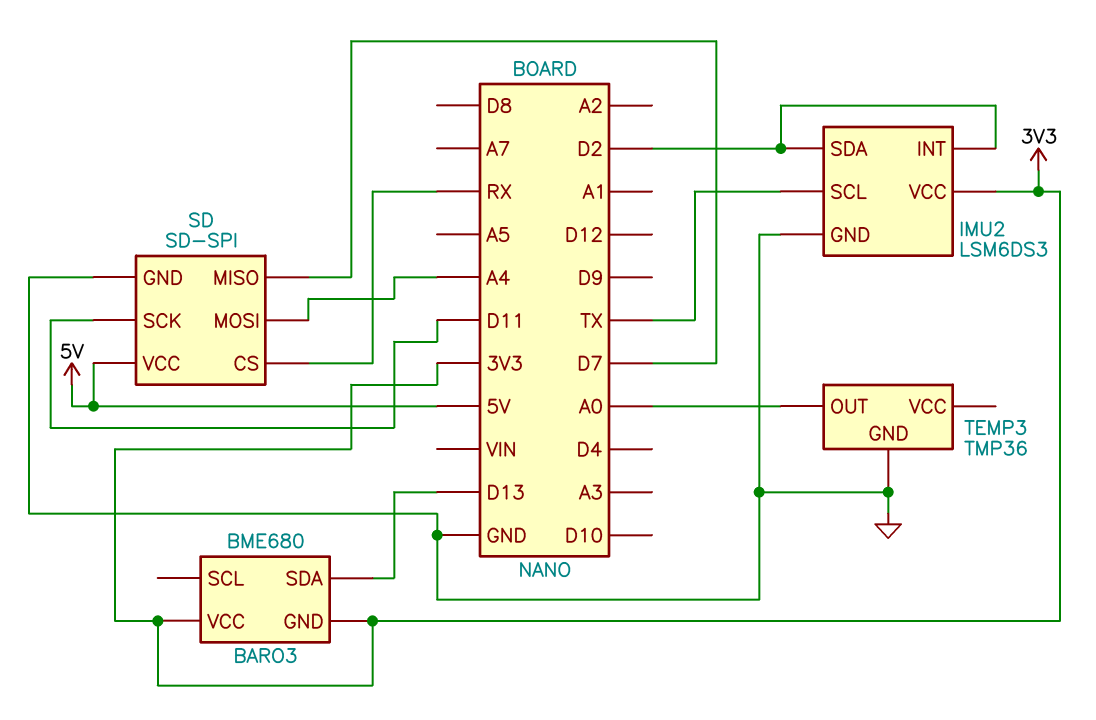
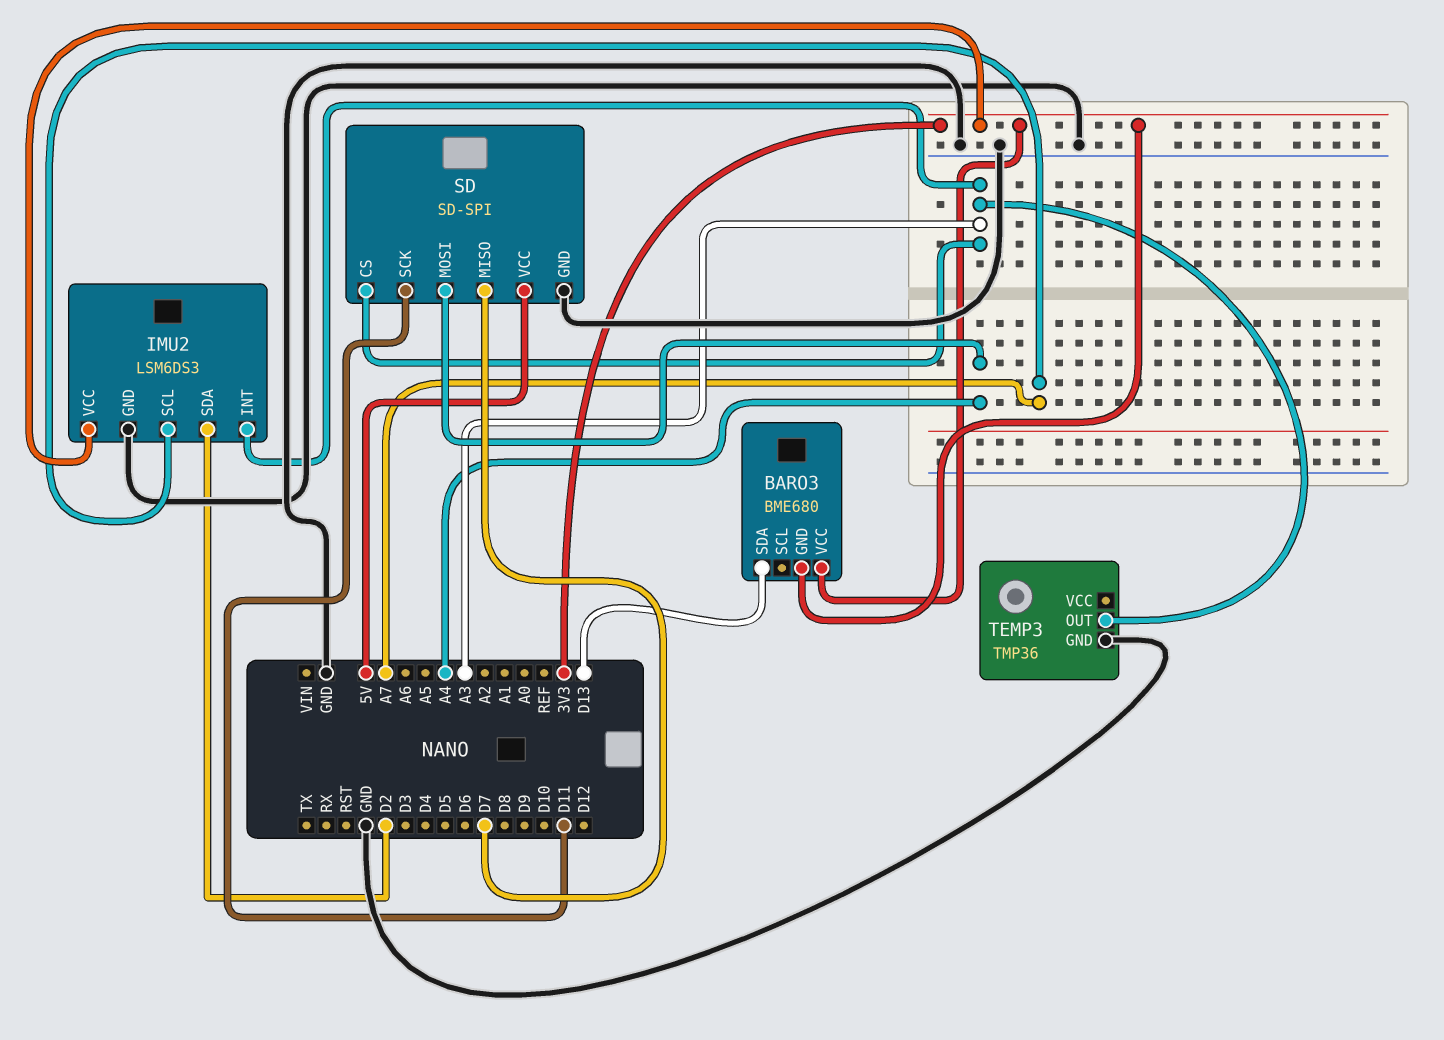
IMU2 pin INT: D2 -> A3
IMU2 pin SCL: TX -> A7
SD pin CS: RX -> A3
TEMP3 pin OUT: A0 -> A3

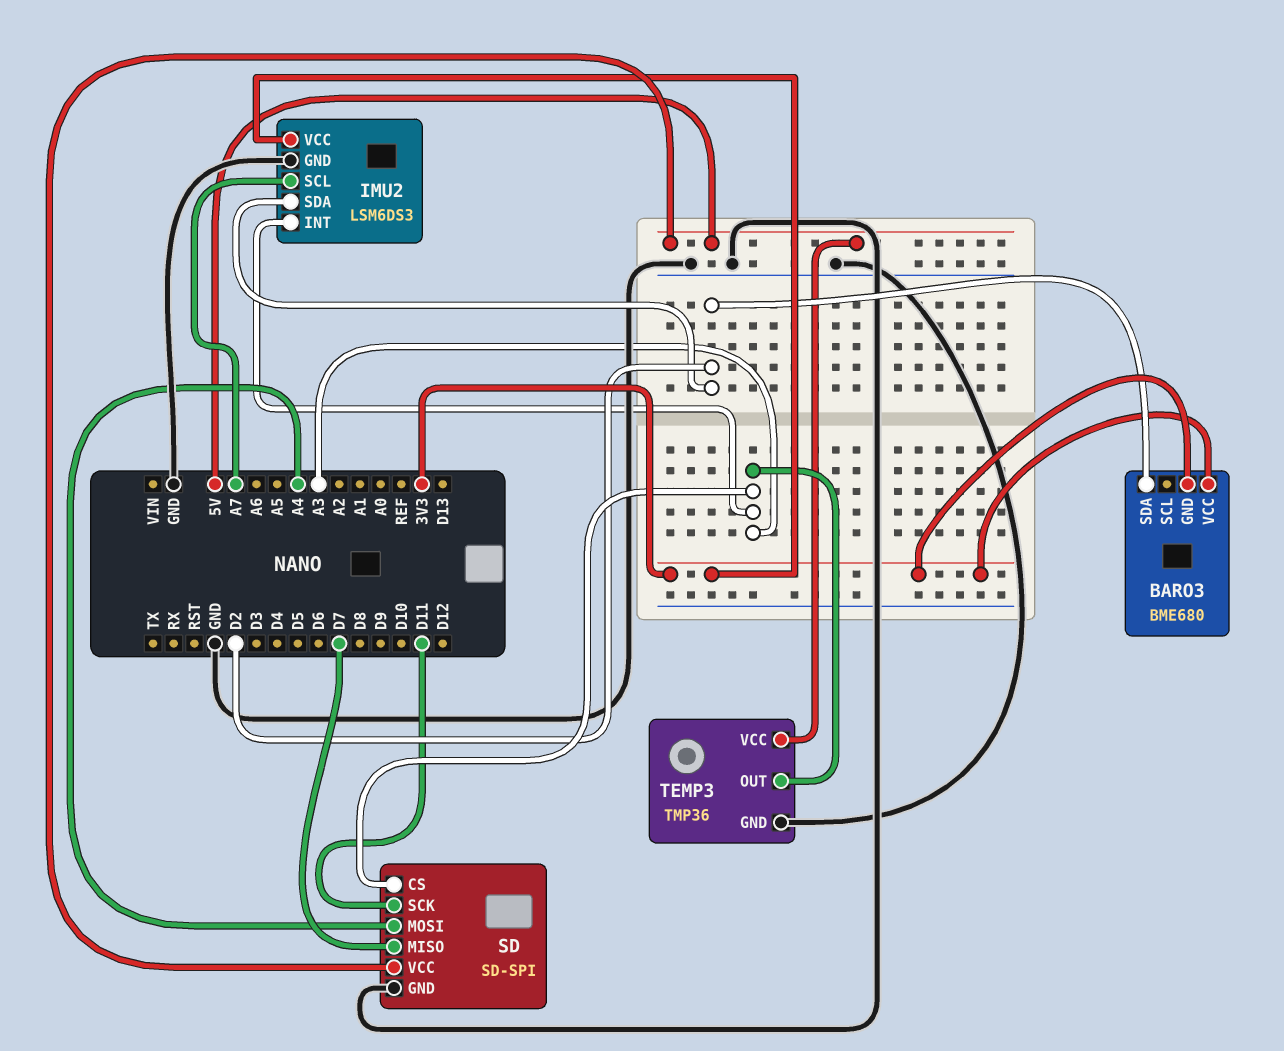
BARO3 pin SDA: D13 -> D2
TEMP3 pin VCC: none -> 5V

